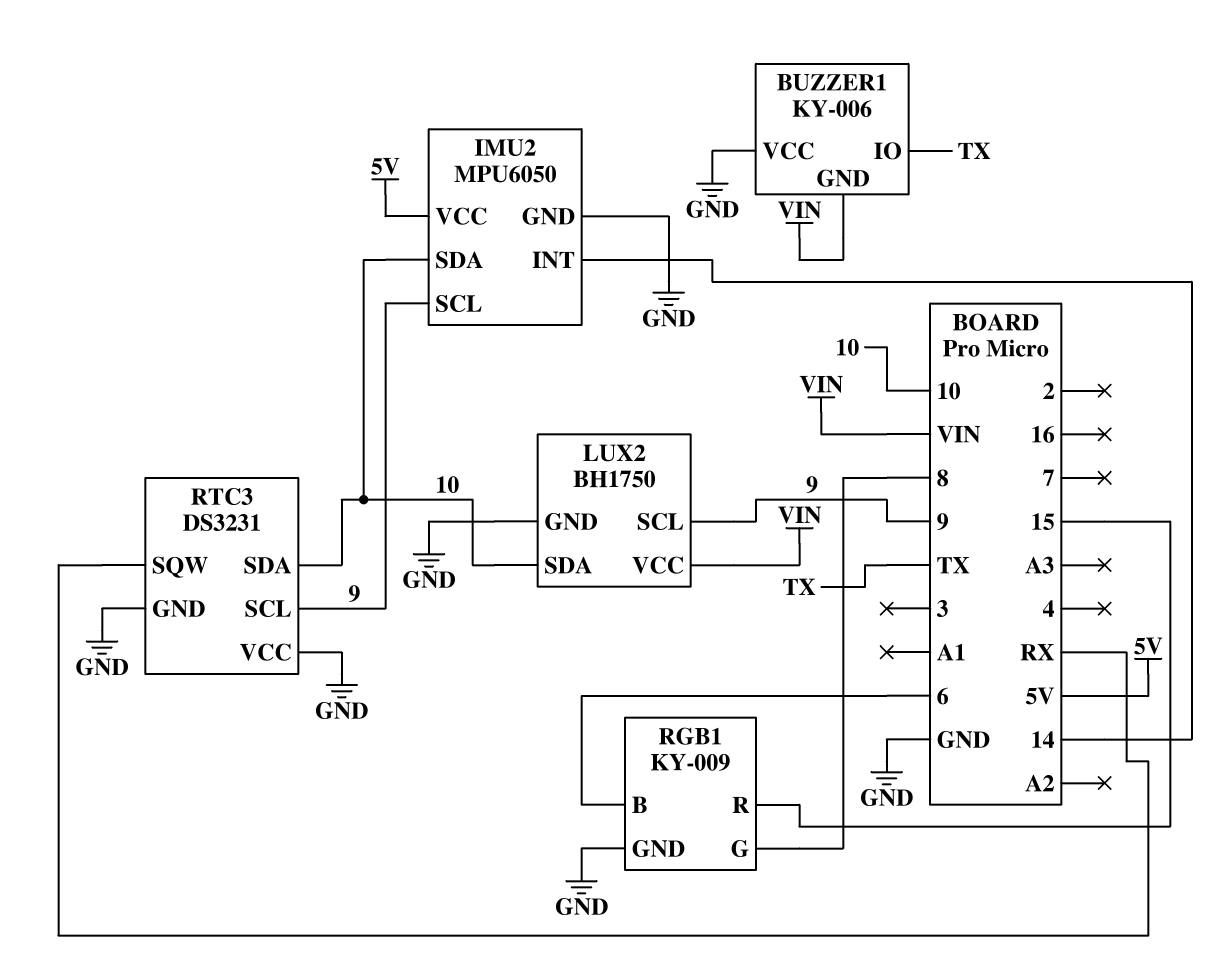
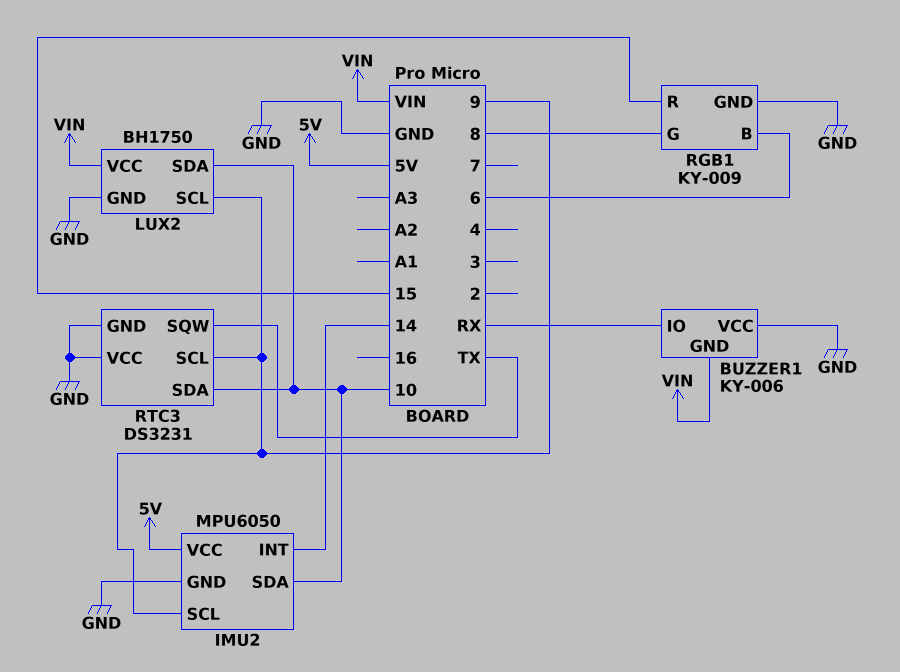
BUZZER1 pin IO: TX -> RX
RTC3 pin SQW: RX -> TX

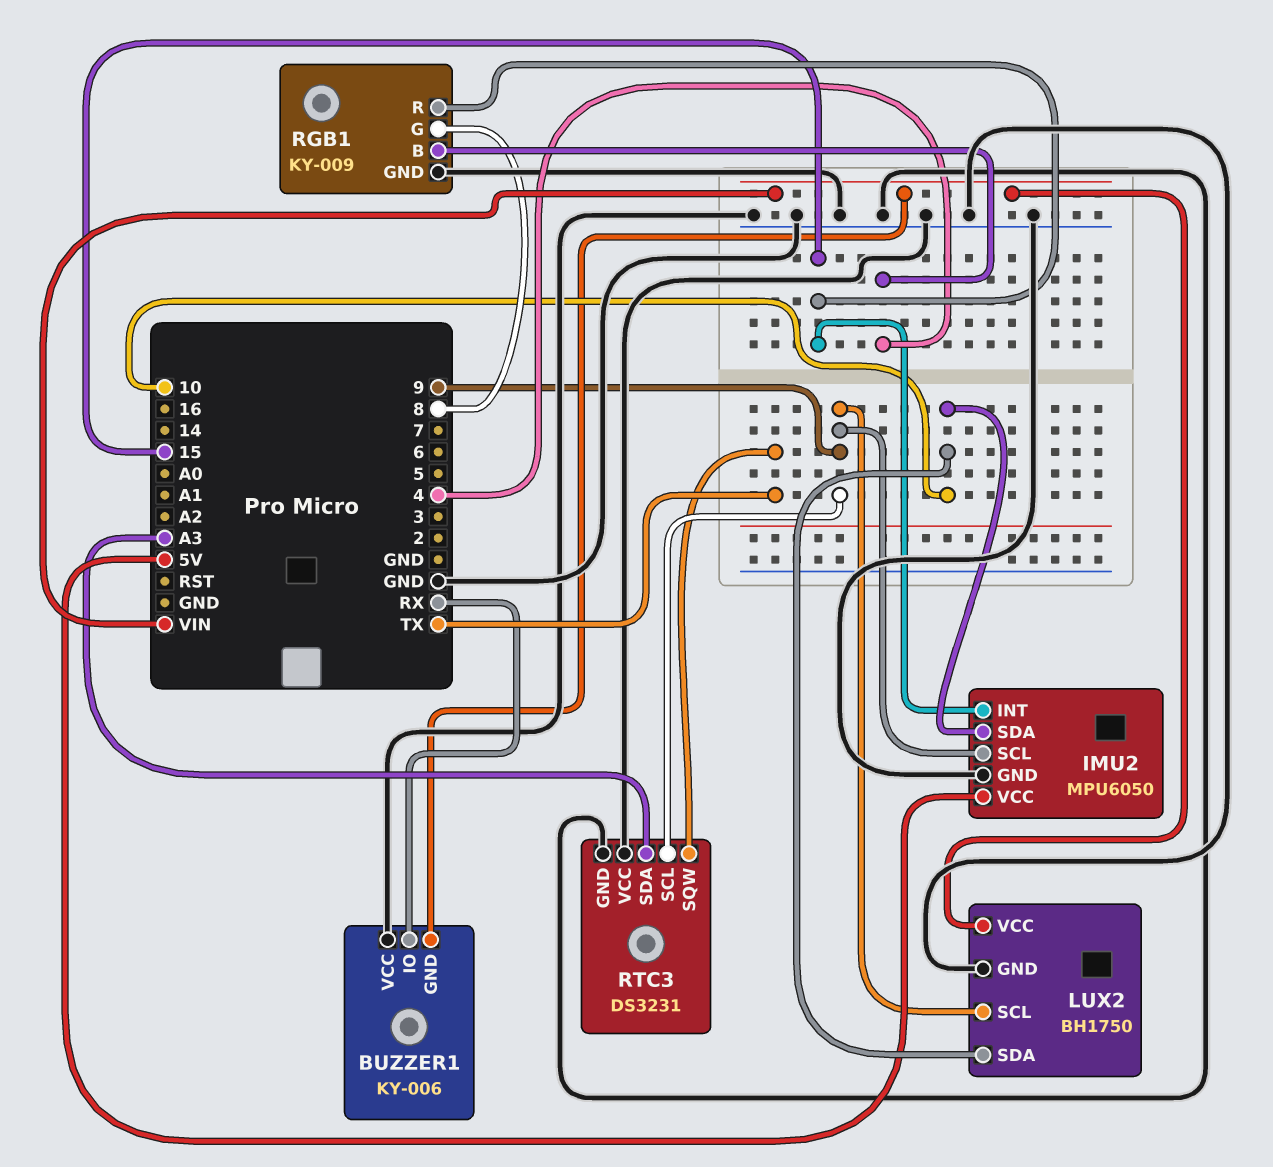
IMU2 pin INT: 14 -> 15
RGB1 pin B: 6 -> 4
RTC3 pin SDA: 10 -> A3

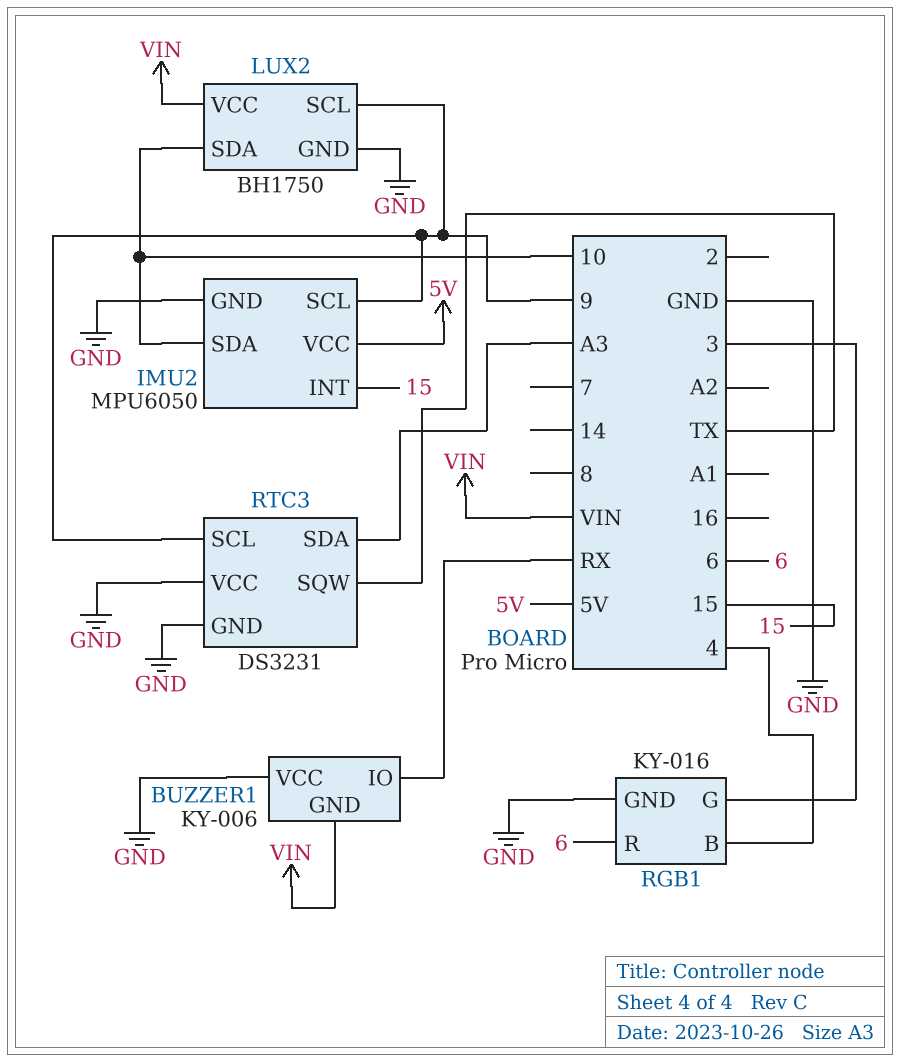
RGB1: KY-009 -> KY-016
RGB1 pin G: 8 -> 3
RGB1 pin R: 15 -> 6

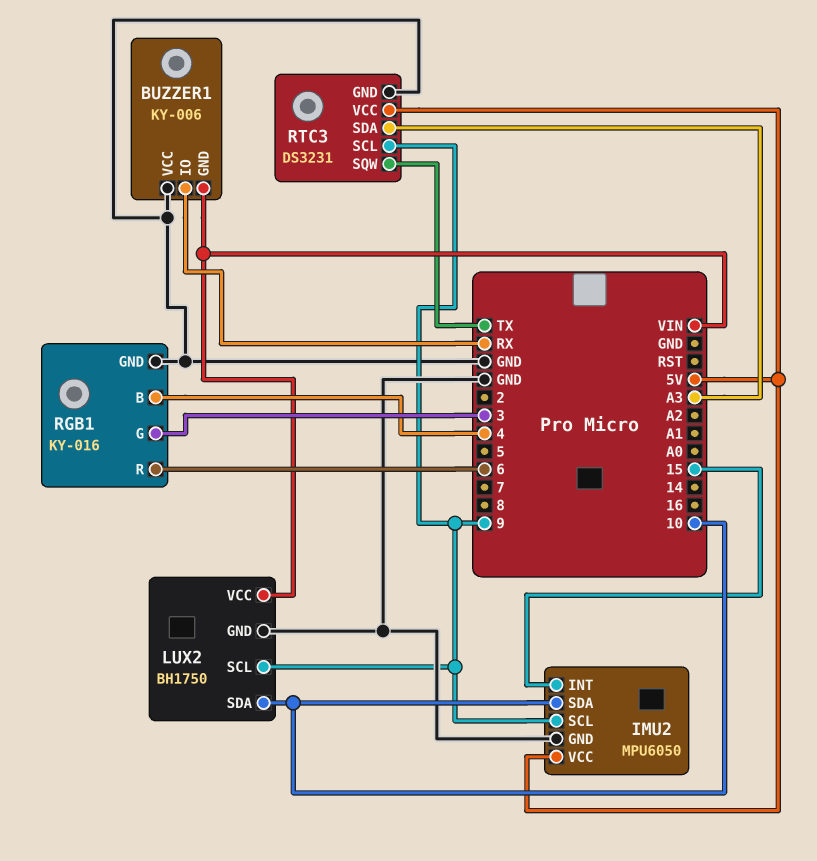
RTC3 pin VCC: GND -> 5V

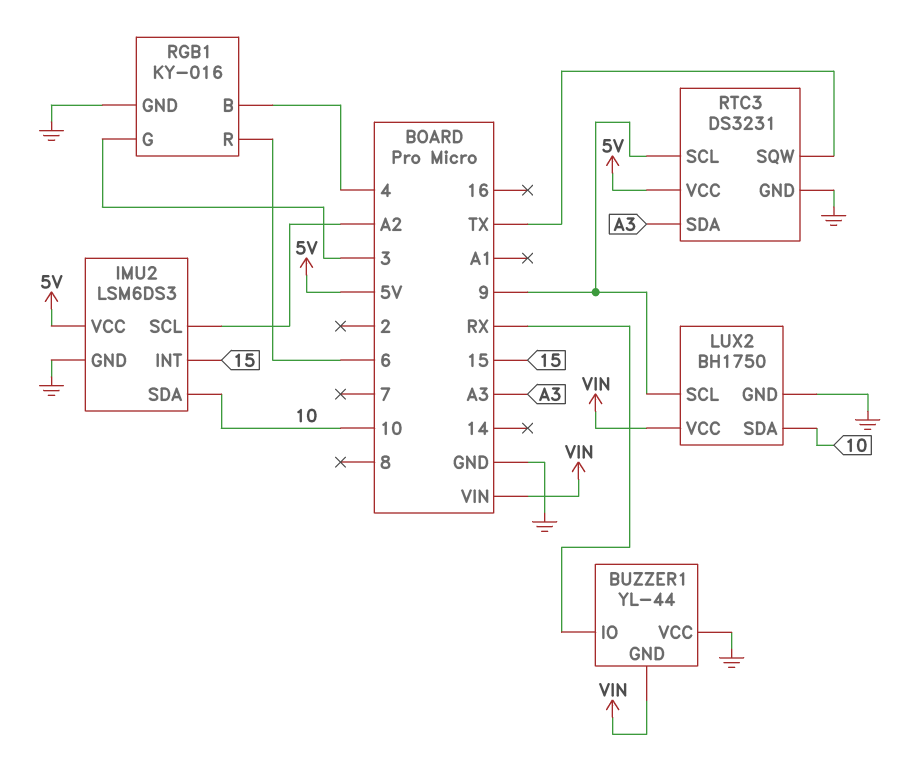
BUZZER1: KY-006 -> YL-44
IMU2: MPU6050 -> LSM6DS3
IMU2 pin SCL: 9 -> A2

